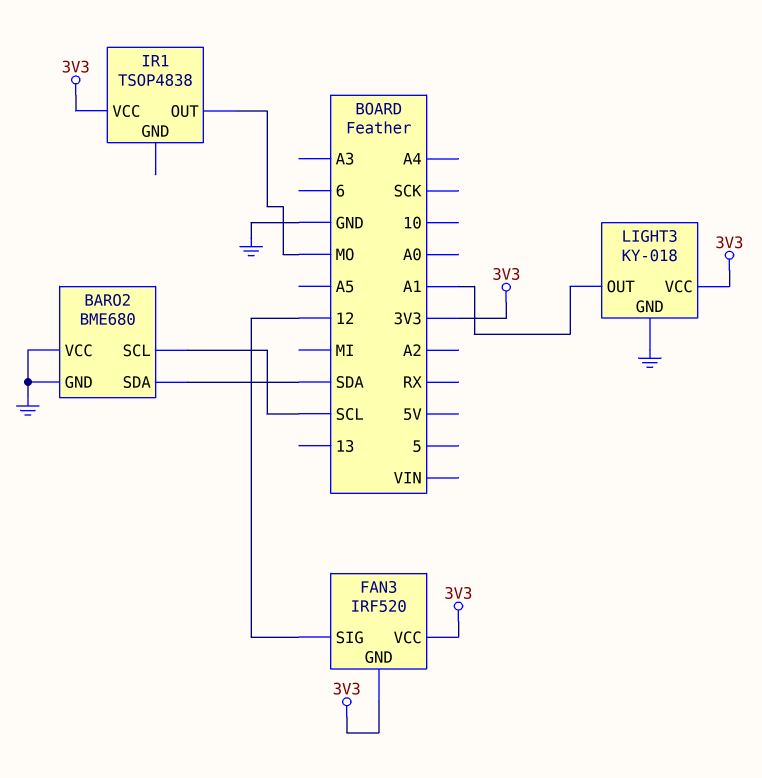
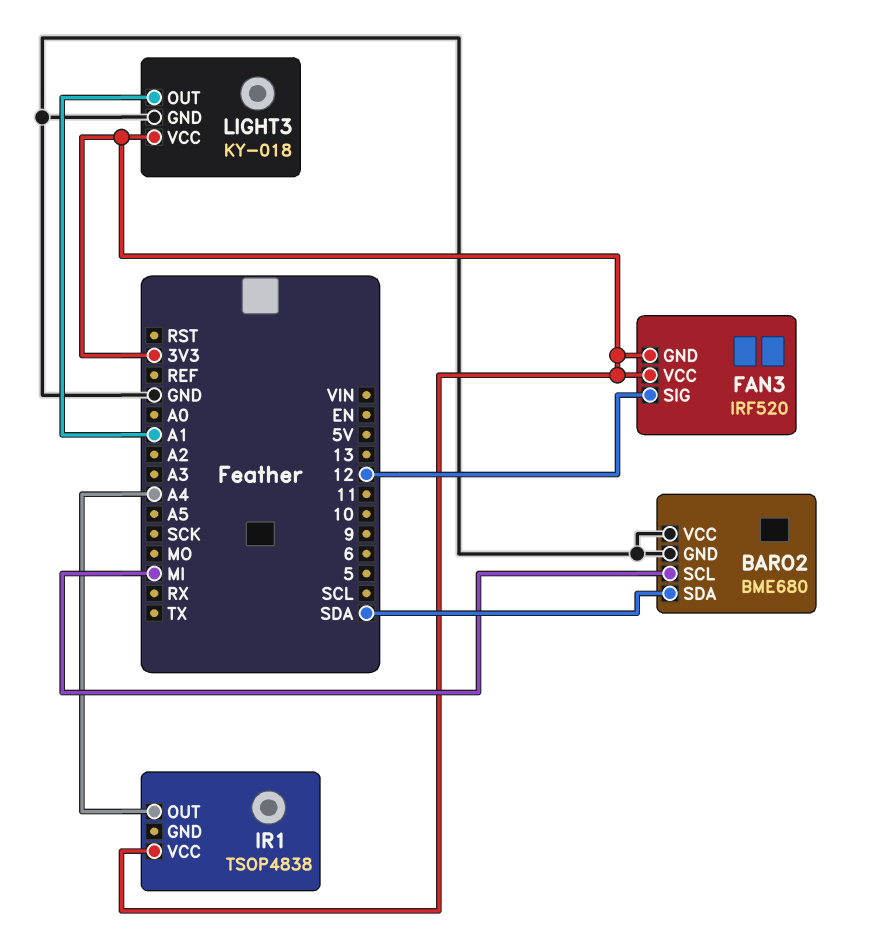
BARO2 pin SCL: SCL -> MI
IR1 pin OUT: MO -> A4

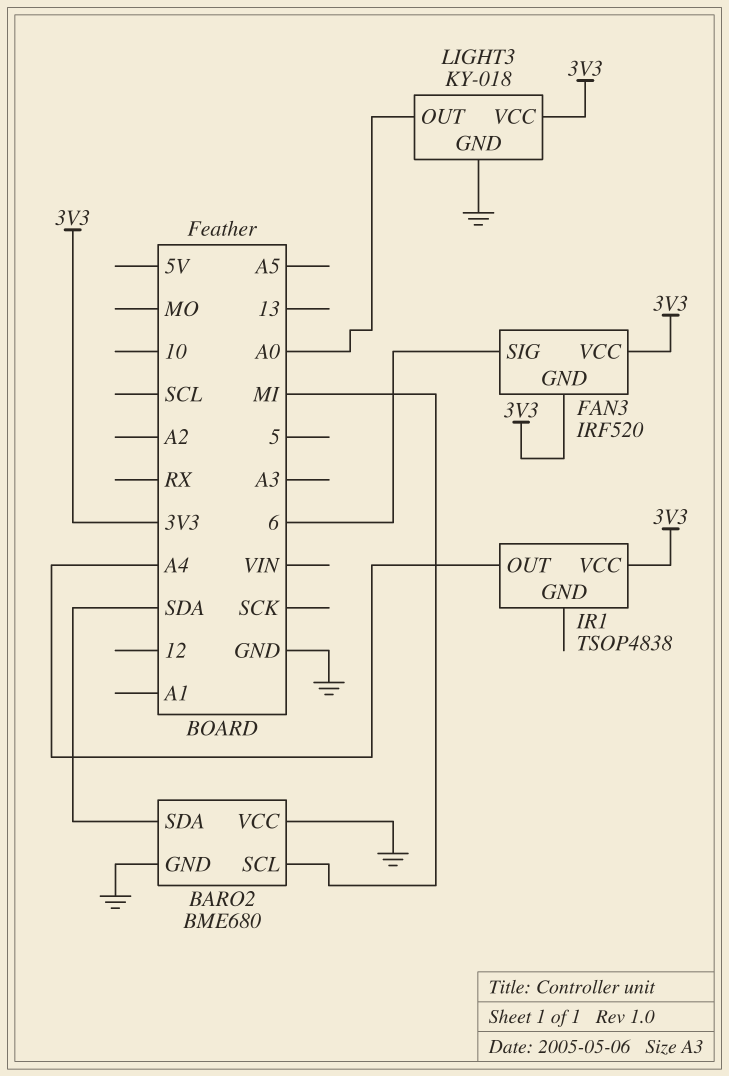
FAN3 pin SIG: 12 -> 6
LIGHT3 pin OUT: A1 -> A0

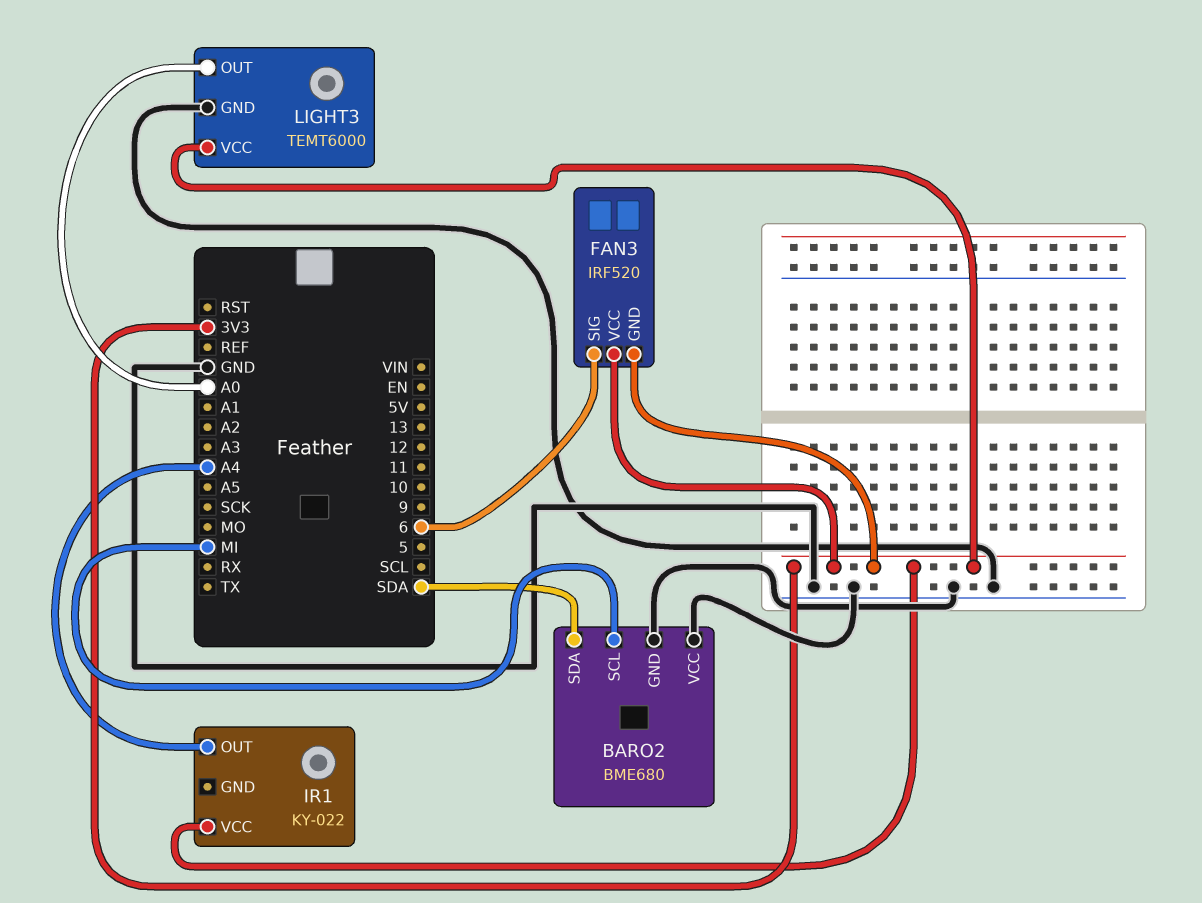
IR1: TSOP4838 -> KY-022
LIGHT3: KY-018 -> TEMT6000

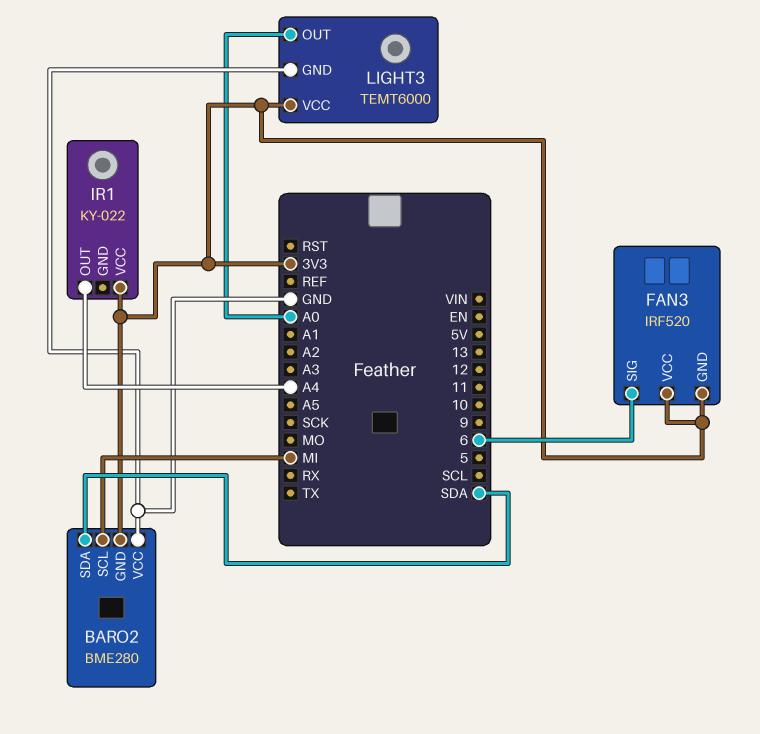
BARO2: BME680 -> BME280
BARO2 pin GND: GND -> 3V3

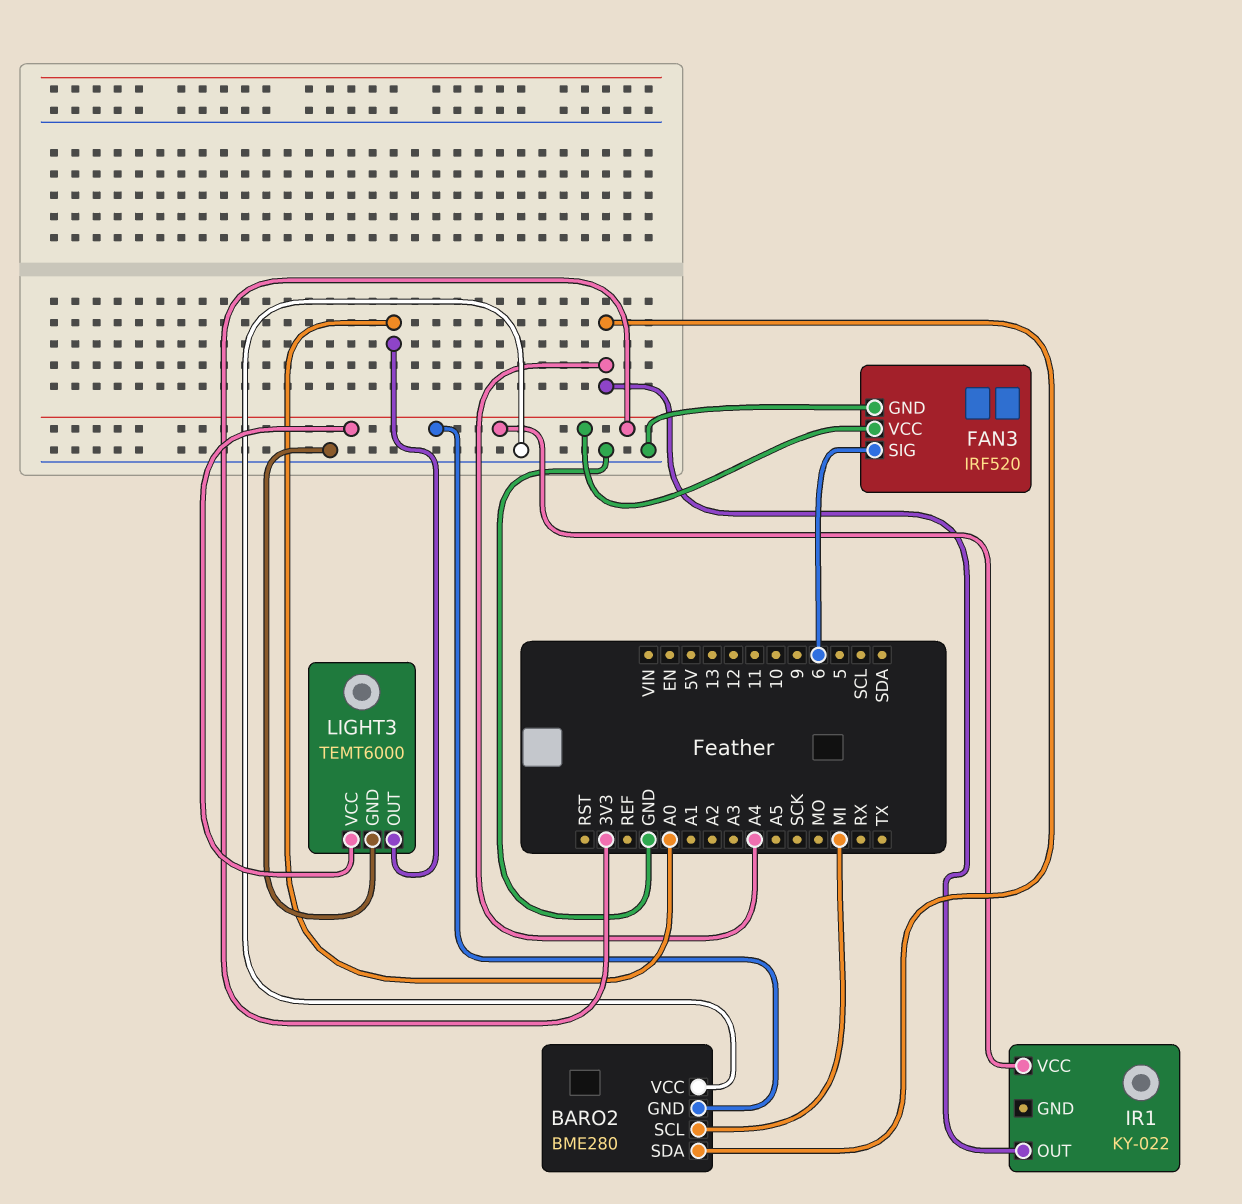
BARO2 pin SDA: SDA -> A4
FAN3 pin GND: 3V3 -> GND

